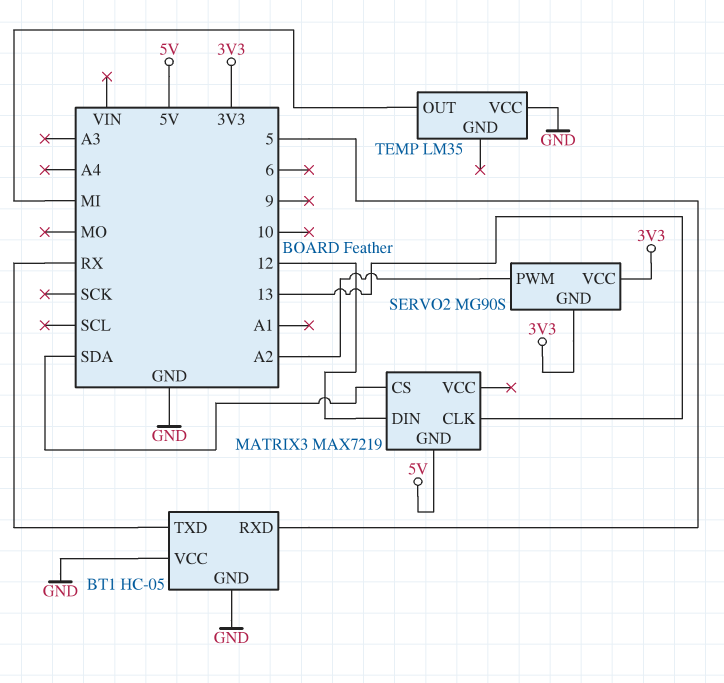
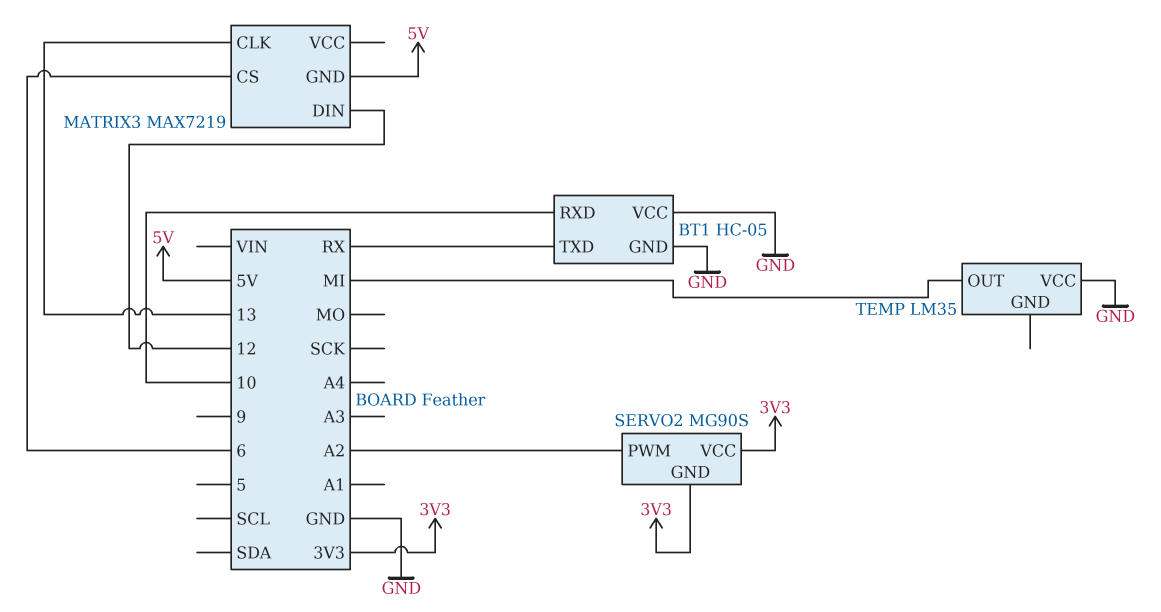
BT1 pin RXD: 5 -> 10
MATRIX3 pin CS: SDA -> 6

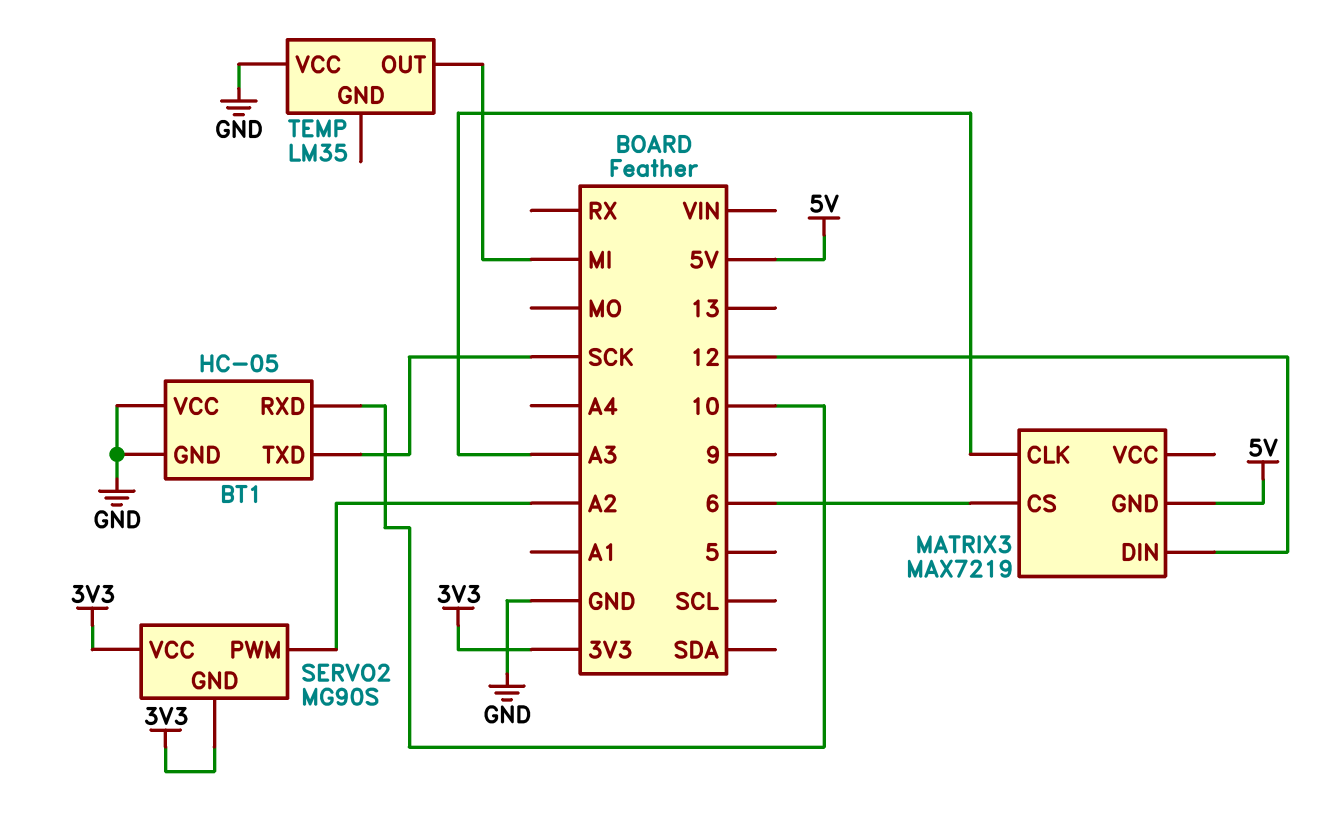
BT1 pin TXD: RX -> SCK
MATRIX3 pin CLK: 13 -> A3

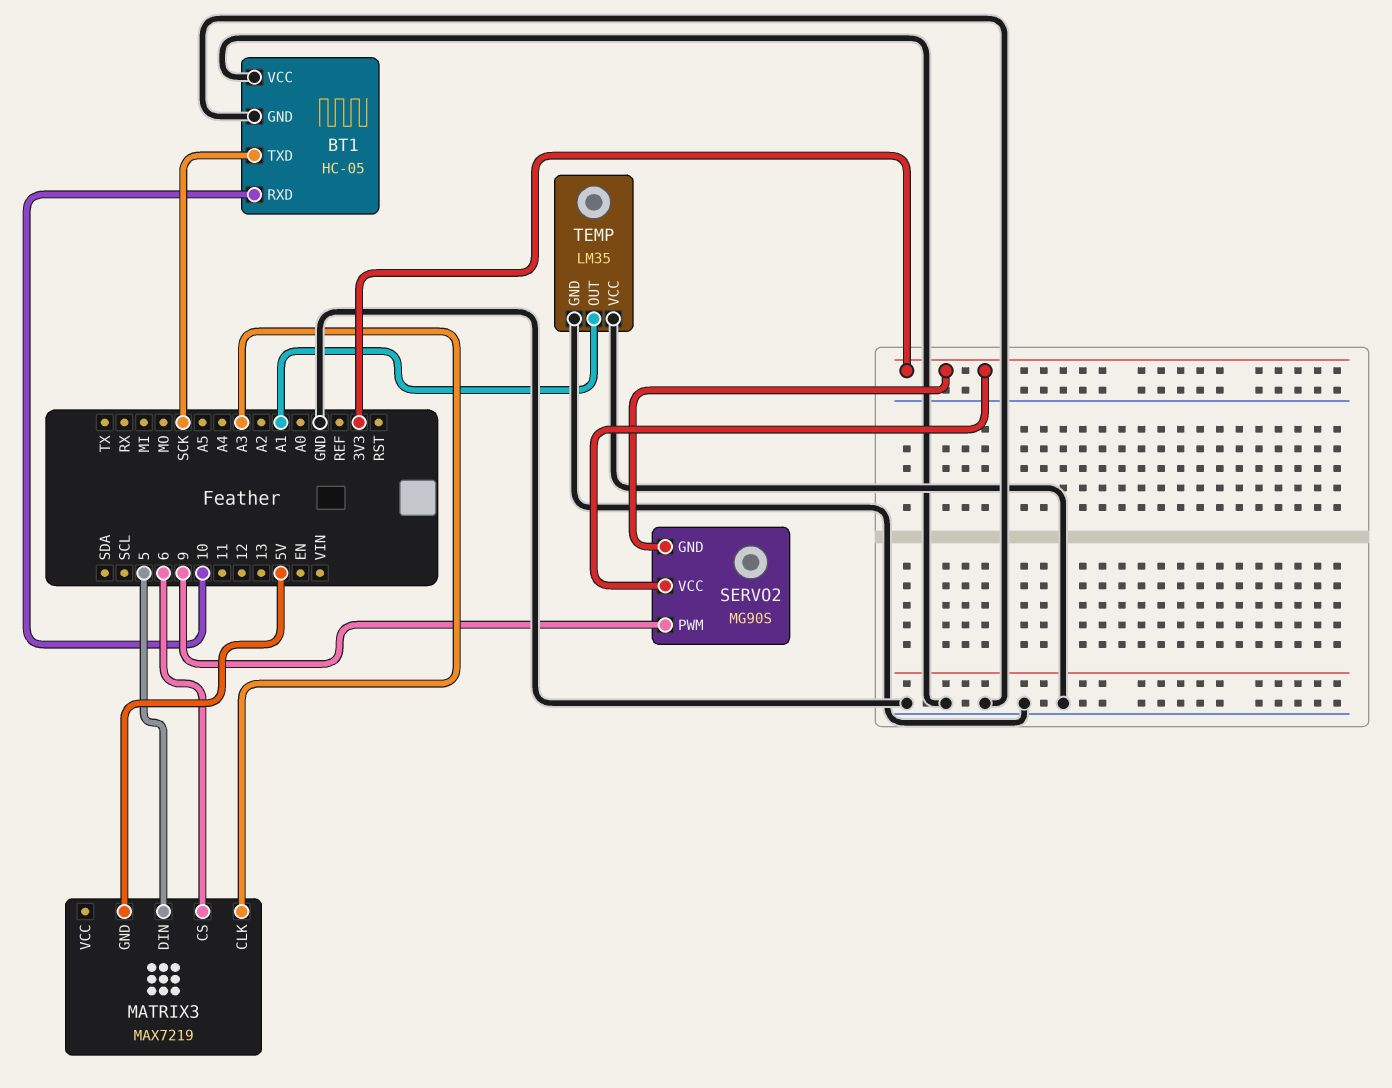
MATRIX3 pin DIN: 12 -> 5
SERVO2 pin PWM: A2 -> 9
TEMP pin GND: none -> GND
TEMP pin OUT: MI -> A1

